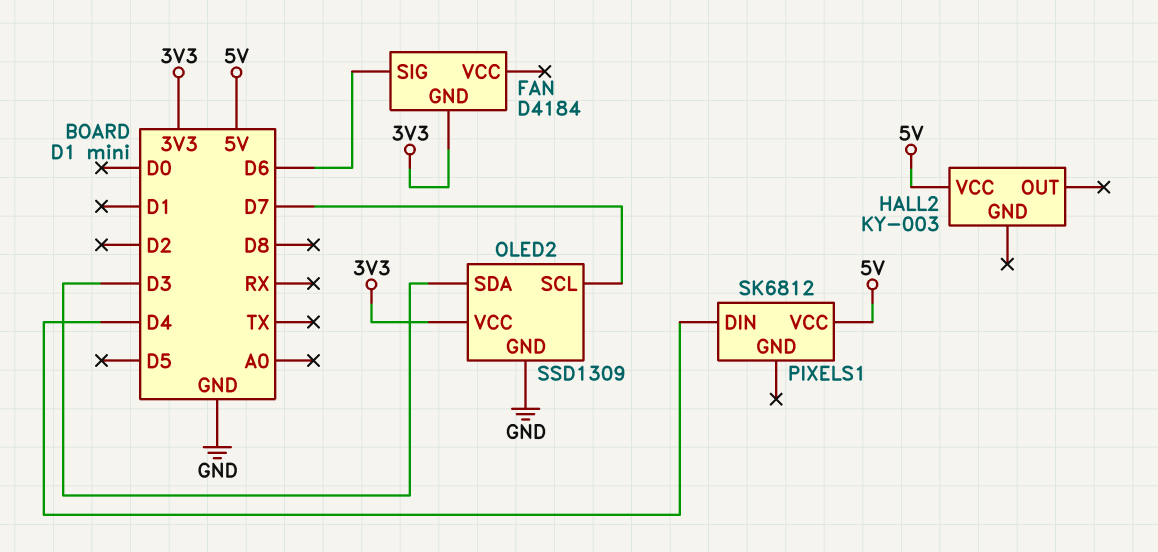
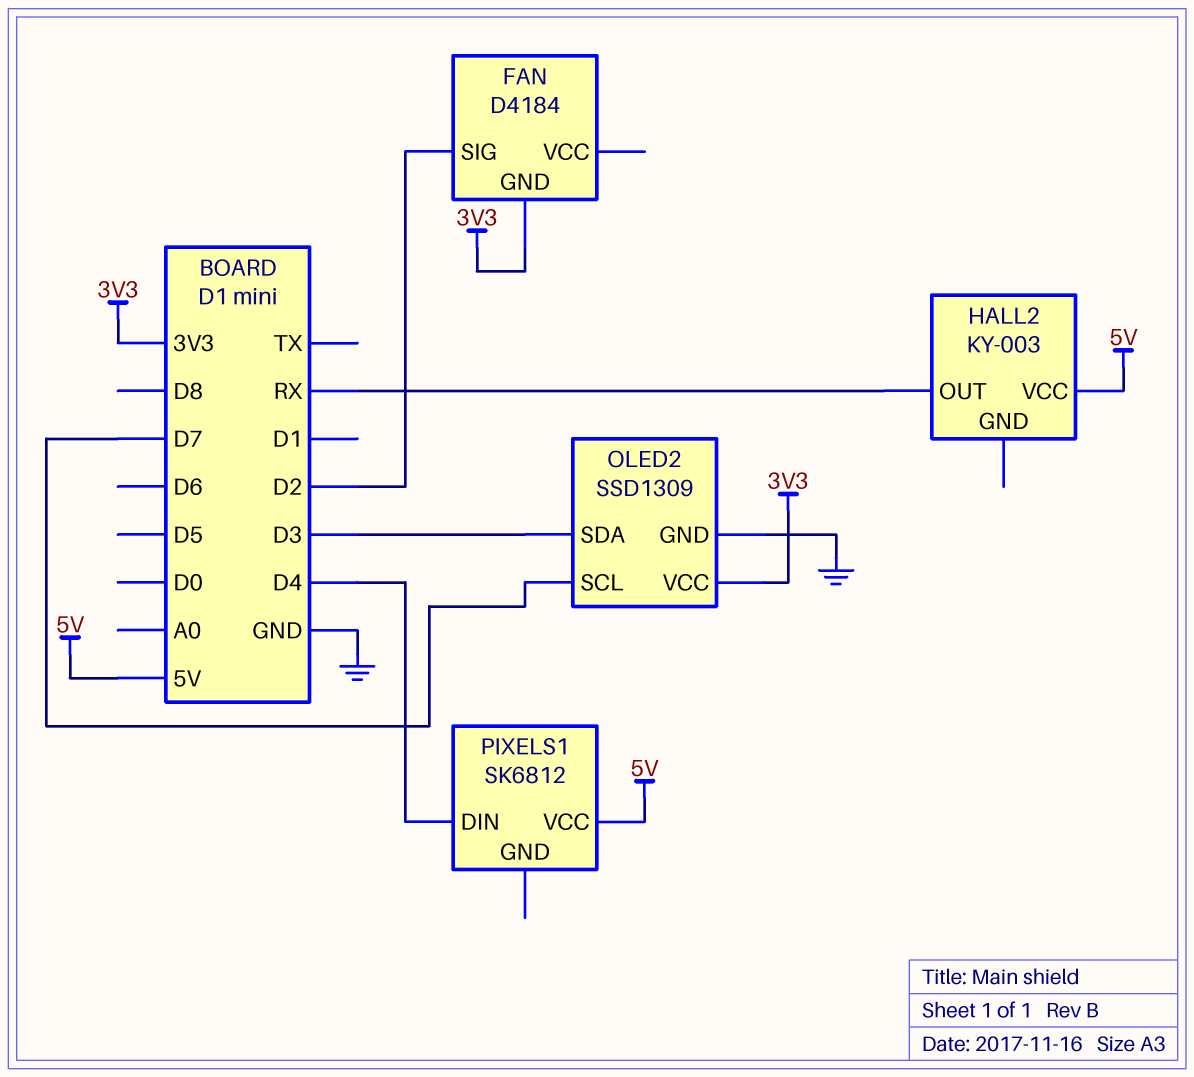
FAN pin SIG: D6 -> D2
HALL2 pin OUT: none -> RX

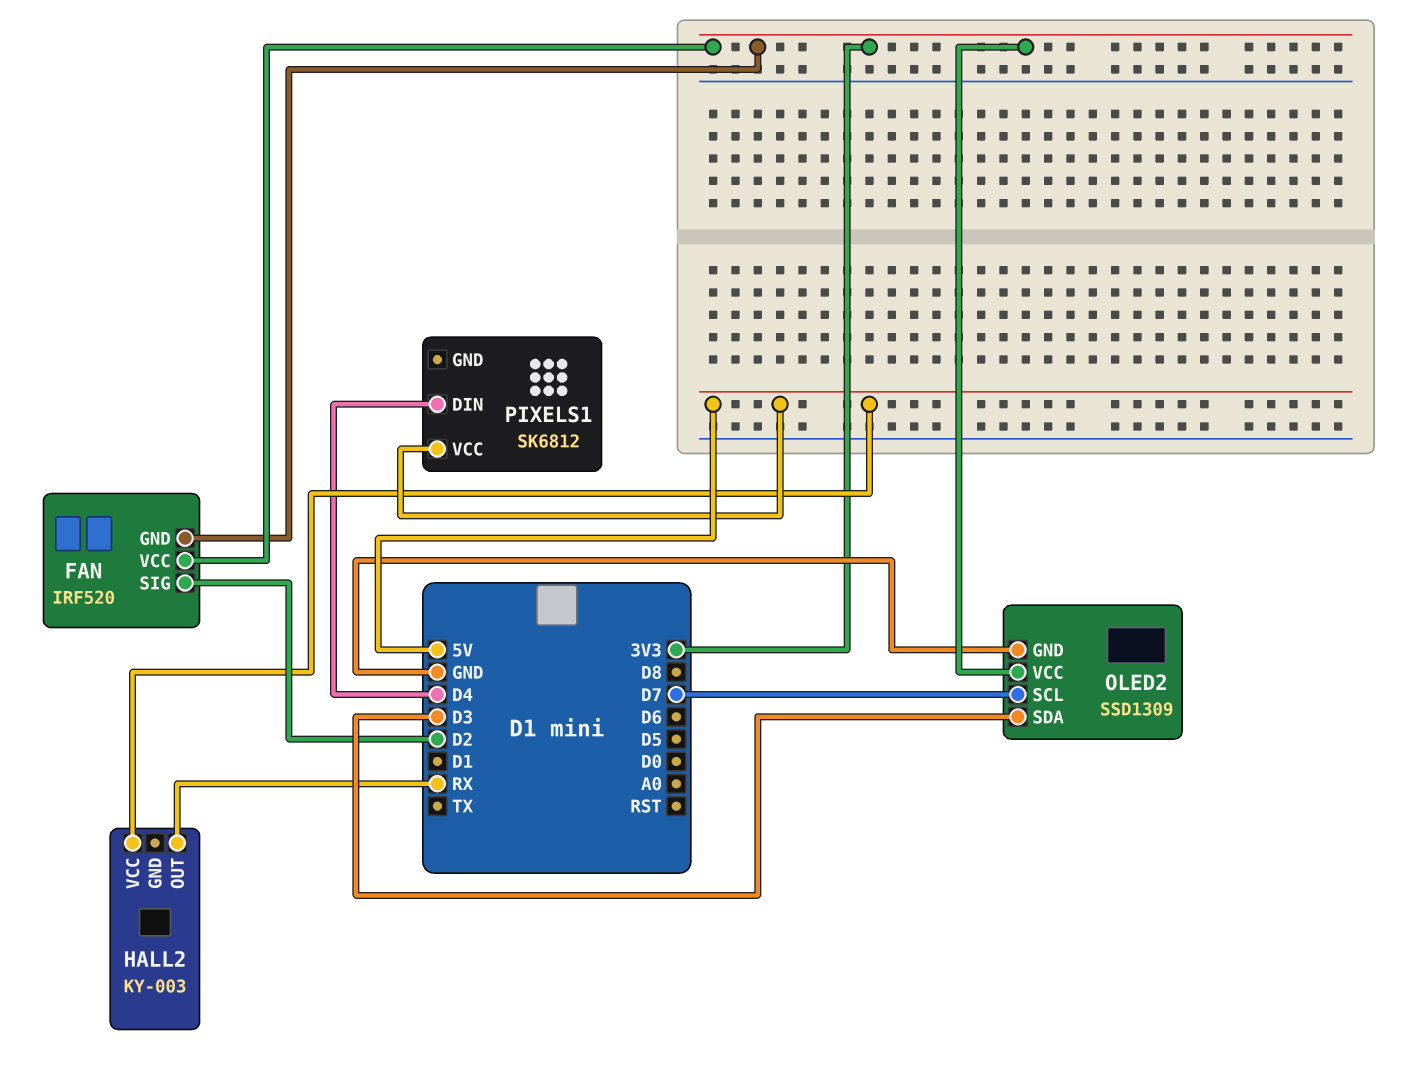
FAN: D4184 -> IRF520
FAN pin VCC: none -> 3V3

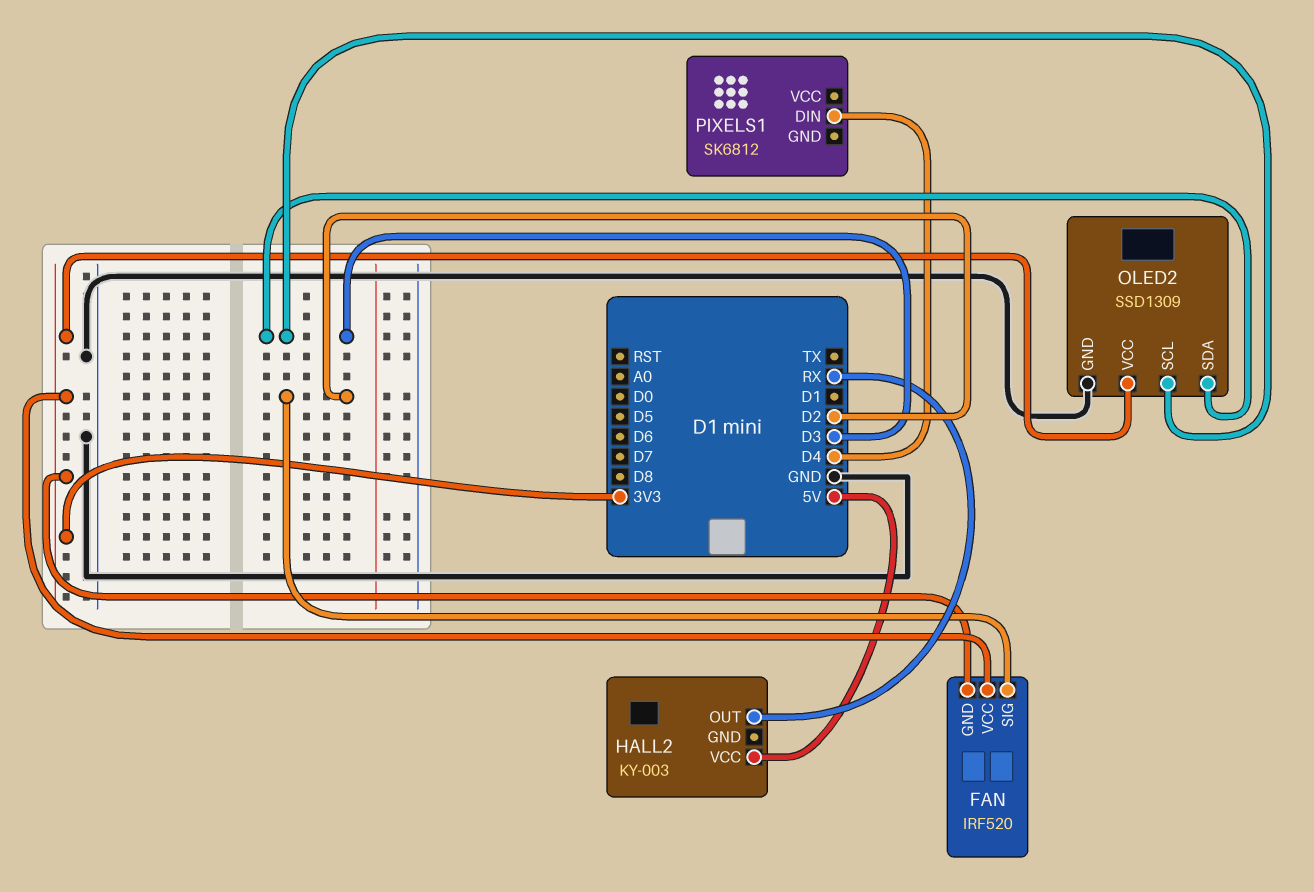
OLED2 pin SCL: D7 -> D3
PIXELS1 pin VCC: 5V -> none

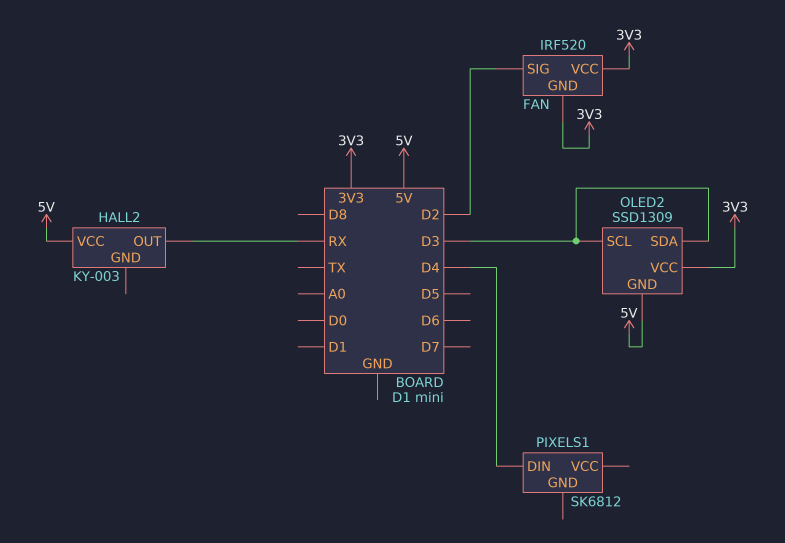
OLED2 pin GND: GND -> 5V

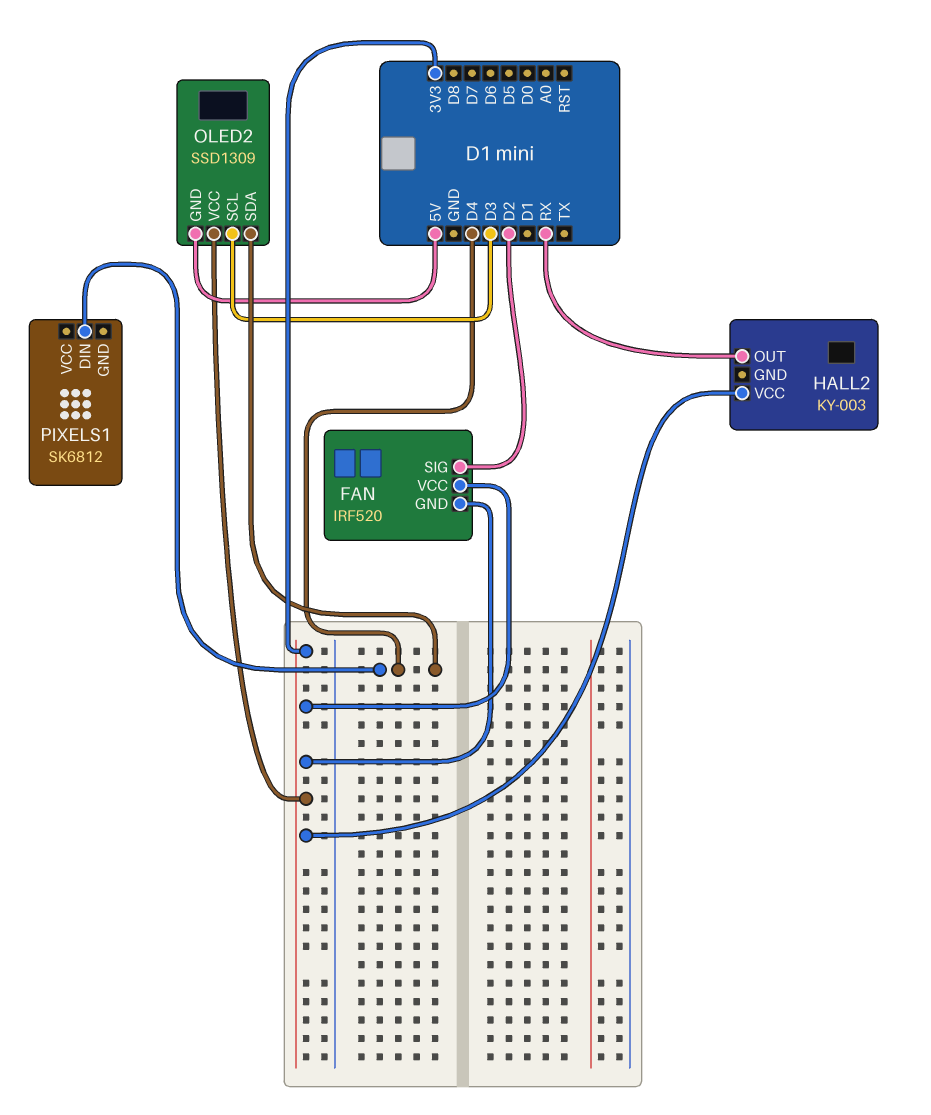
HALL2 pin VCC: 5V -> 3V3
OLED2 pin SDA: D3 -> D4

